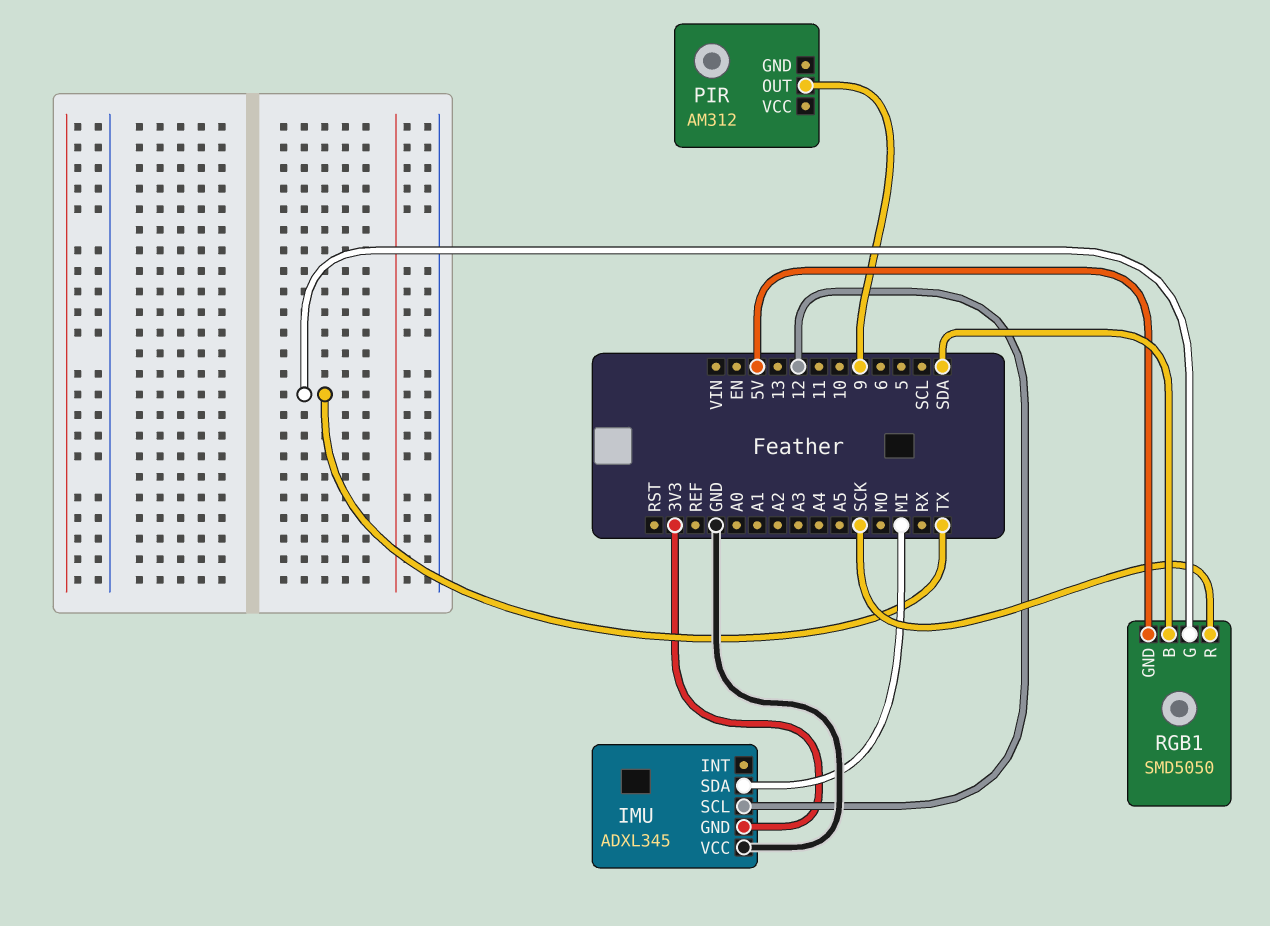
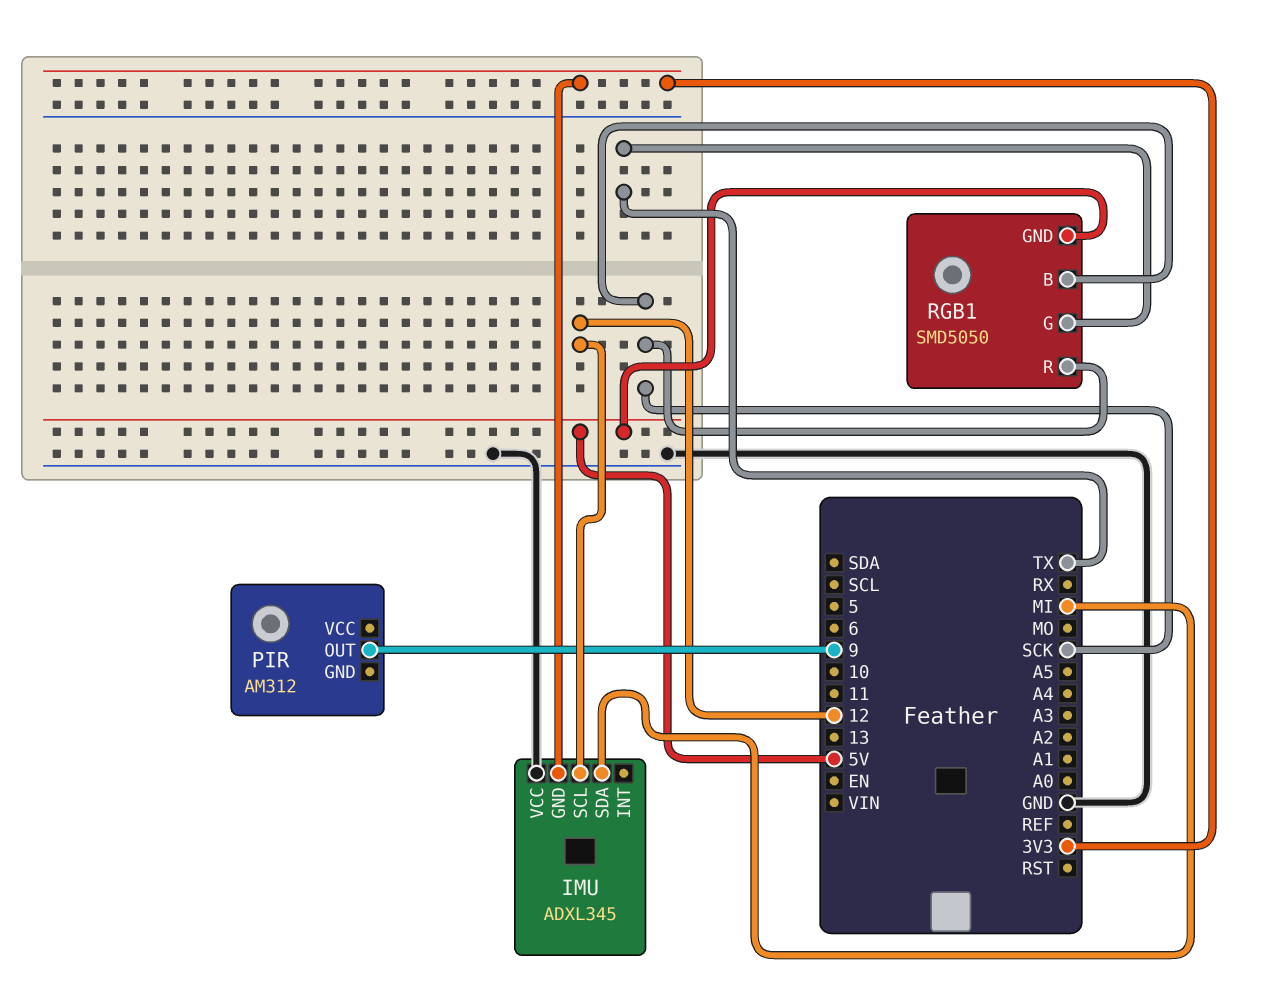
RGB1 pin B: SDA -> SCK

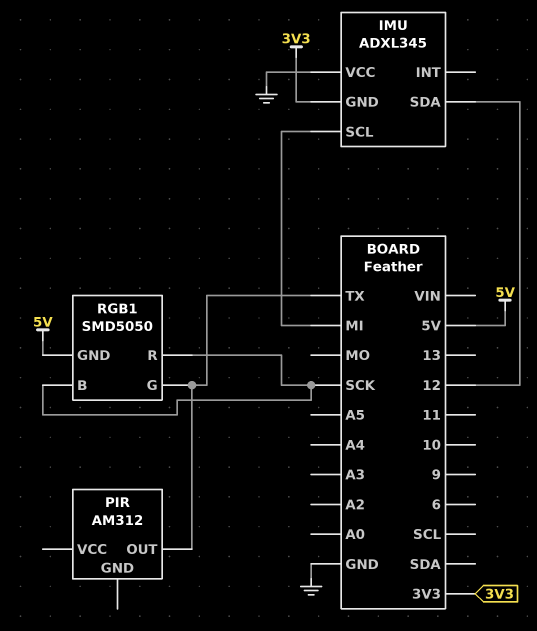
IMU pin SCL: 12 -> MI
IMU pin SDA: MI -> 12
PIR pin OUT: 9 -> TX

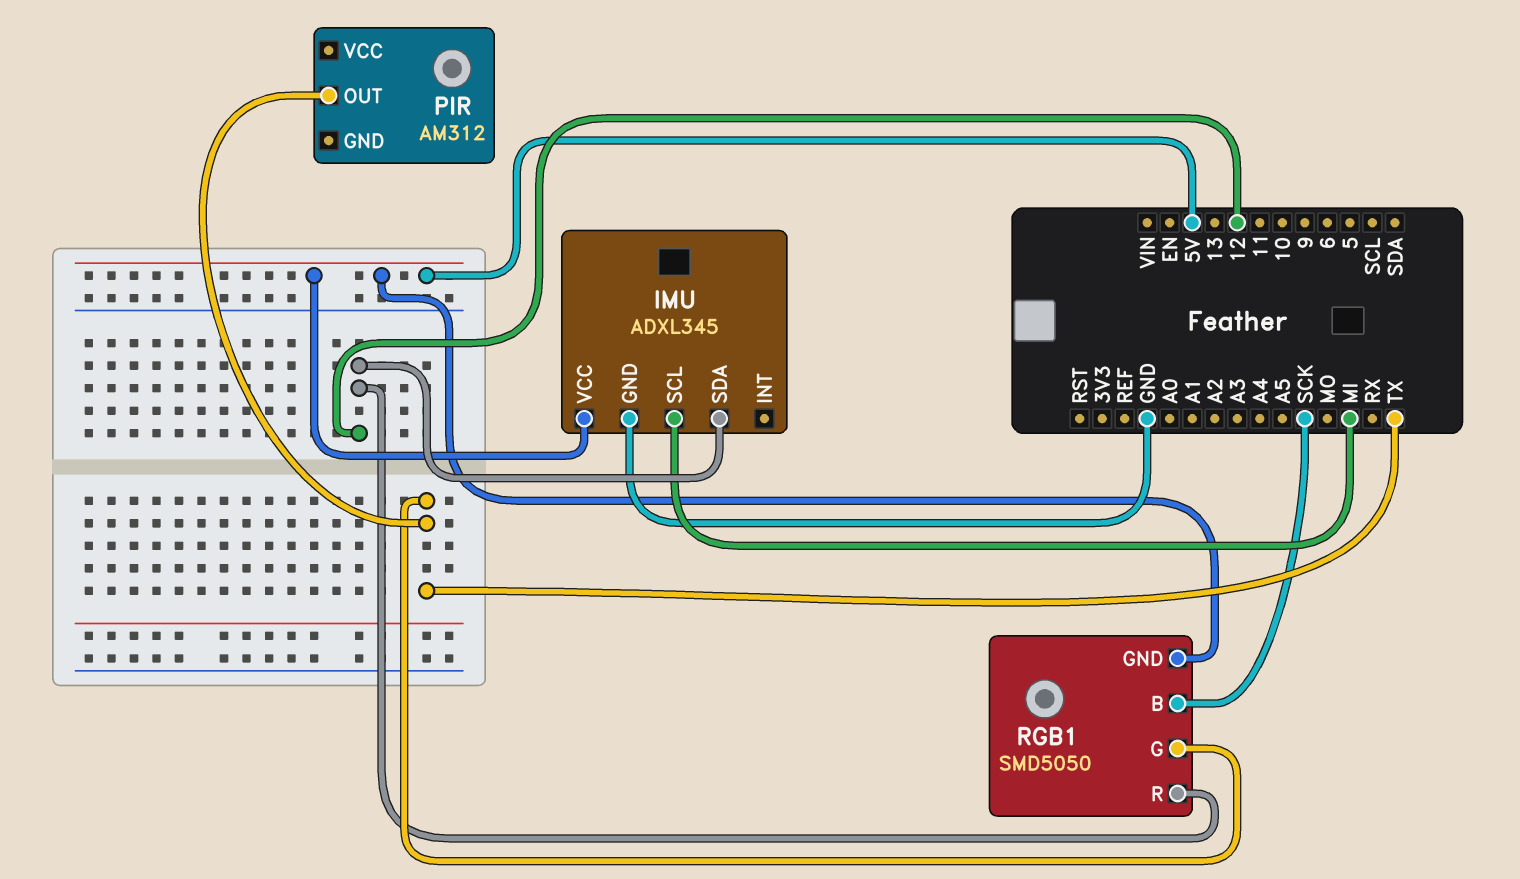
IMU pin GND: 3V3 -> GND
IMU pin VCC: GND -> 5V
RGB1 pin R: SCK -> 12

